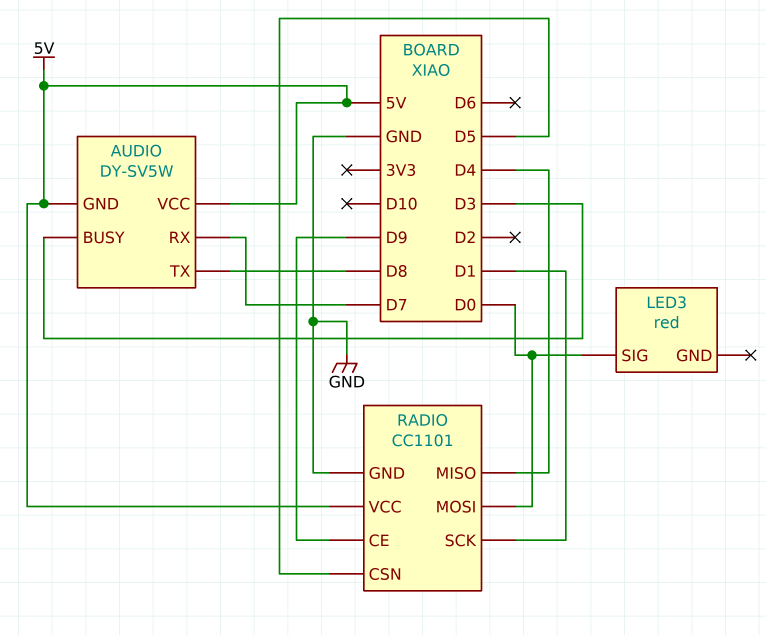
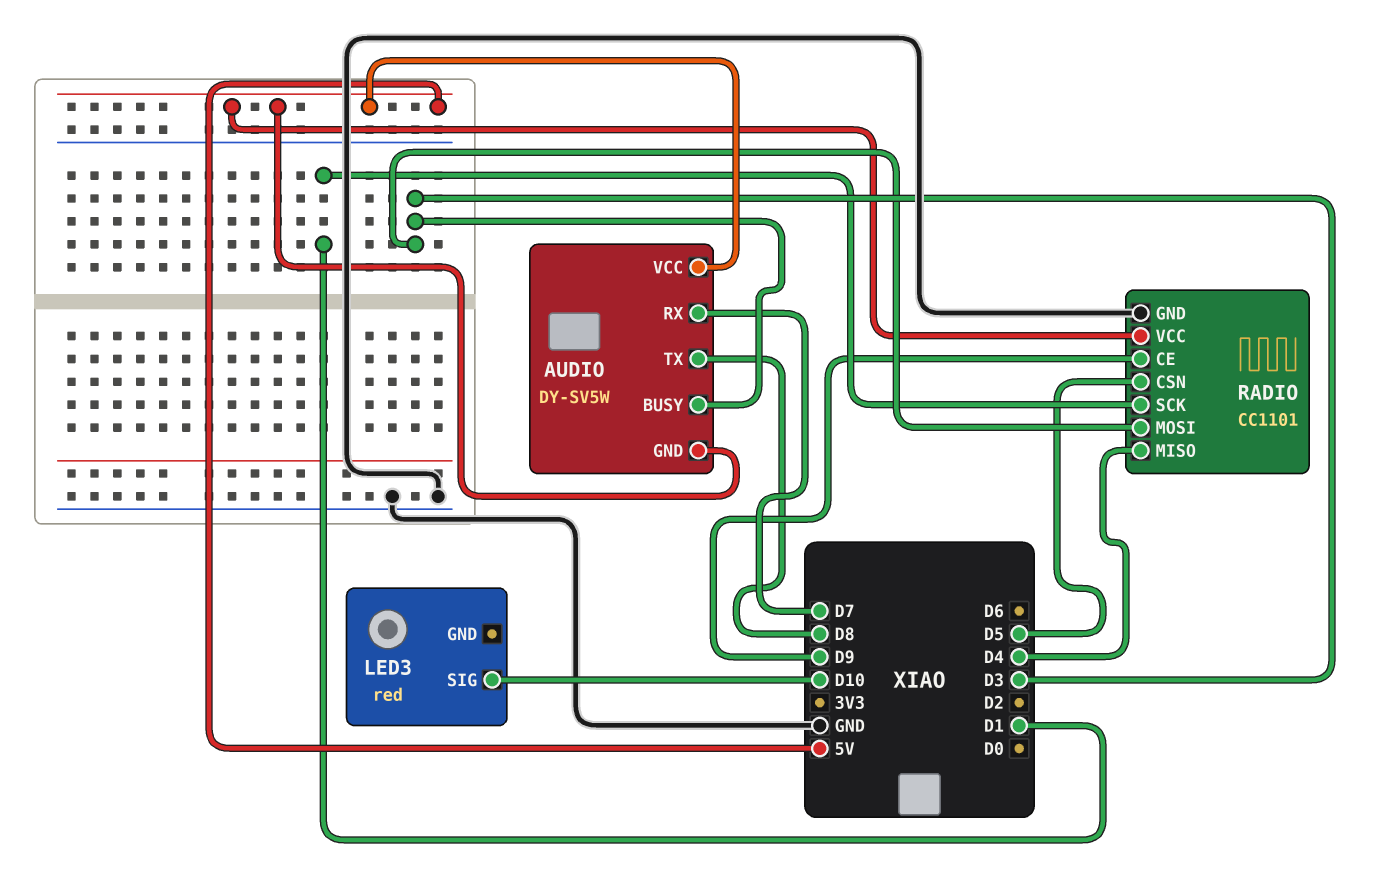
LED3 pin SIG: D0 -> D10
RADIO pin MOSI: D0 -> D3

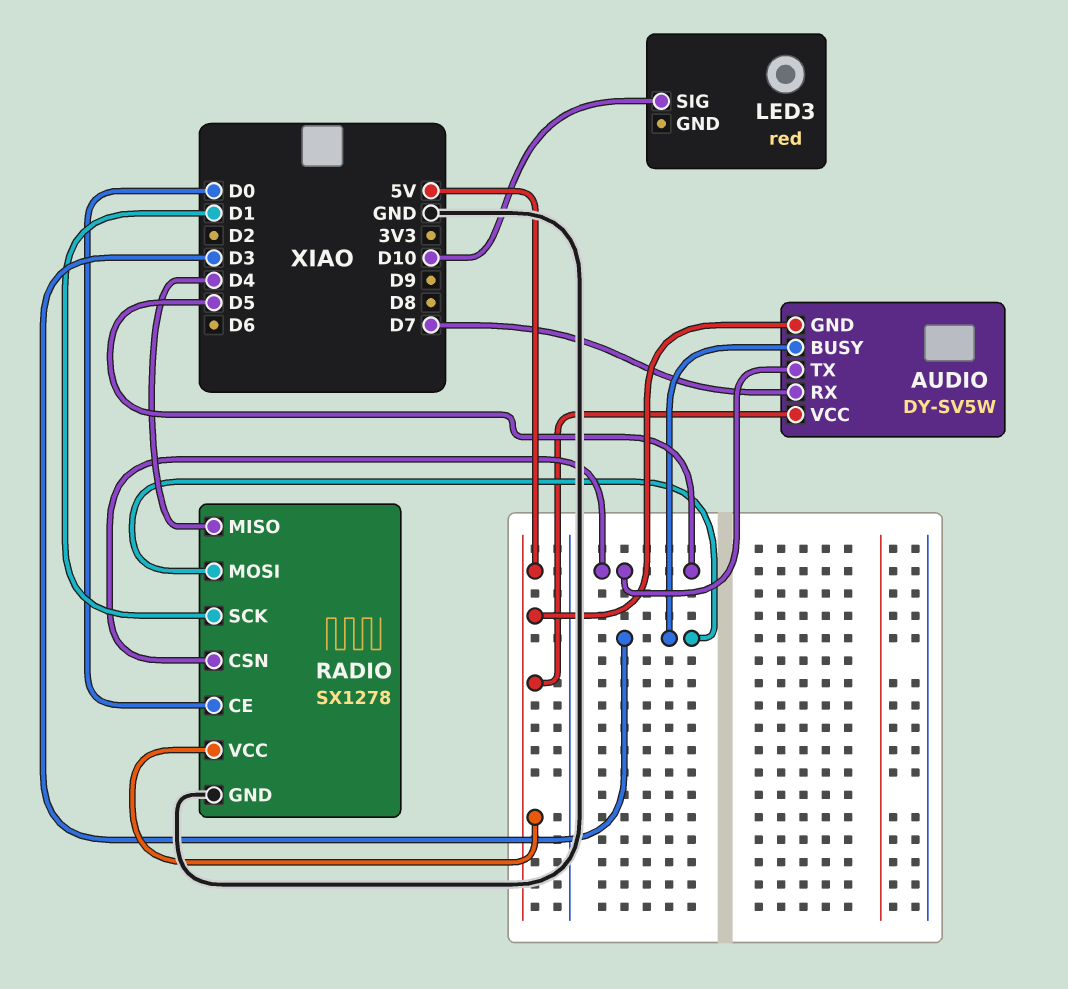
AUDIO pin TX: D8 -> D5
RADIO: CC1101 -> SX1278
RADIO pin CE: D9 -> D0

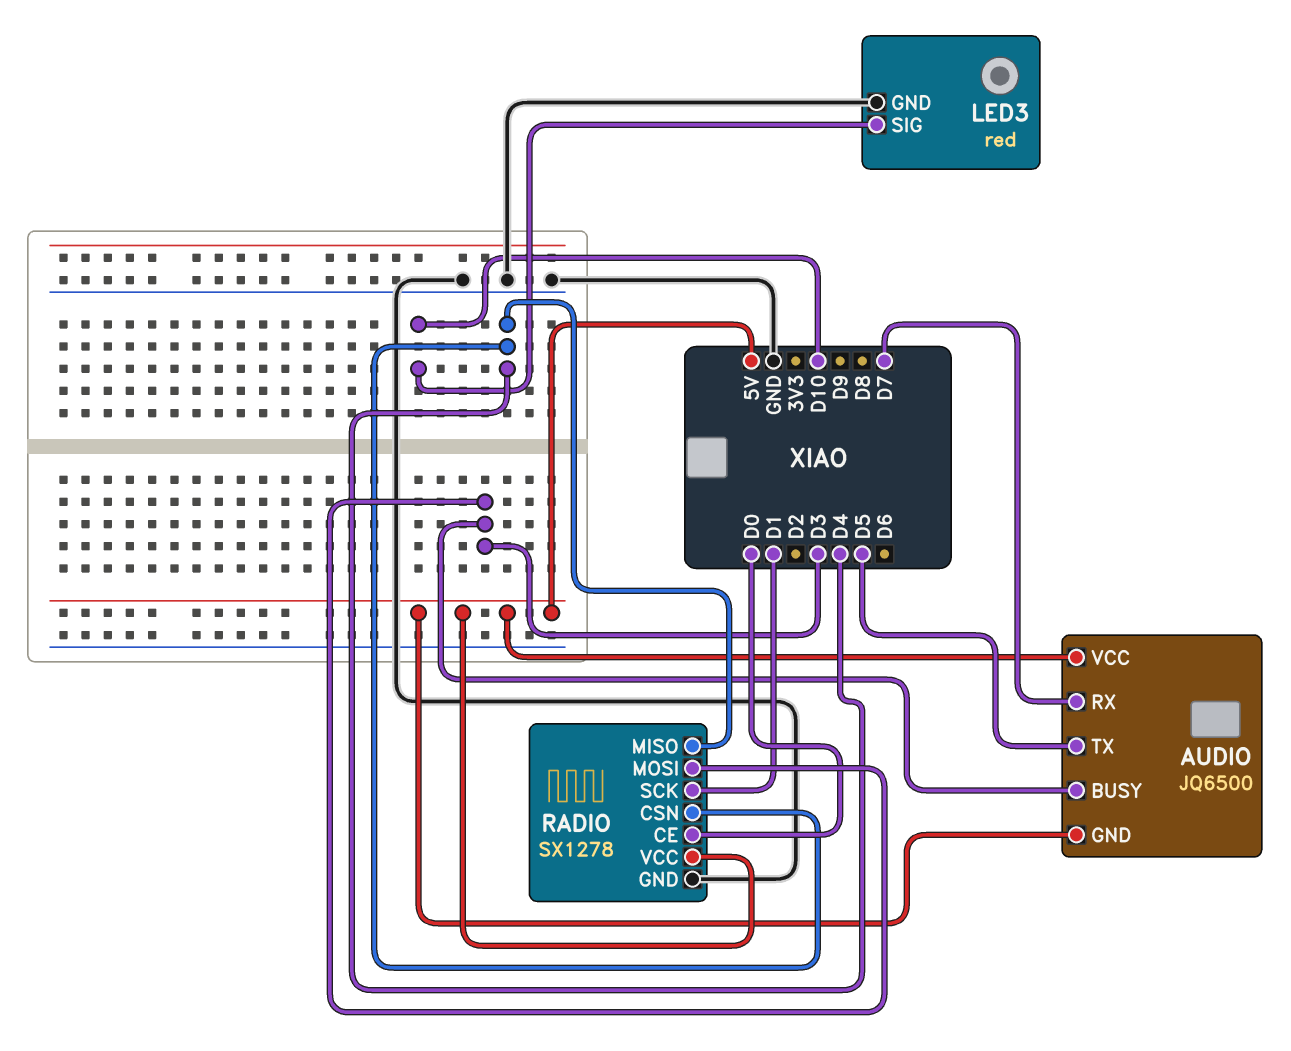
AUDIO: DY-SV5W -> JQ6500
LED3 pin GND: none -> GND
RADIO pin CSN: D5 -> D4

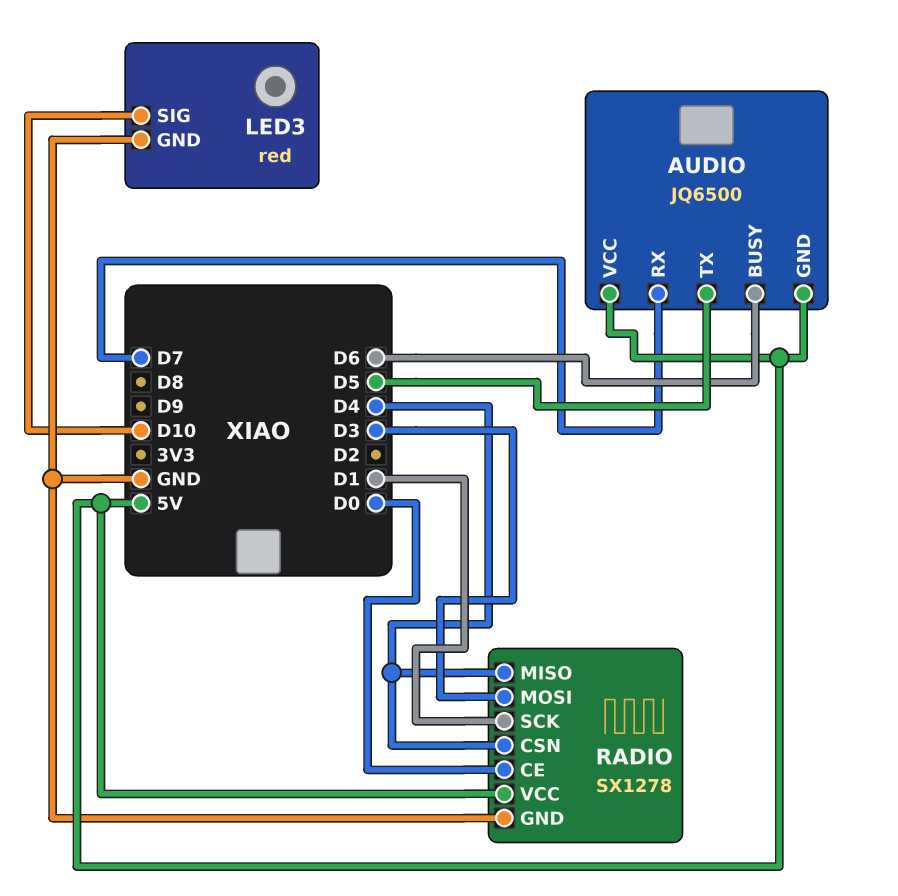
AUDIO pin BUSY: D3 -> D6

